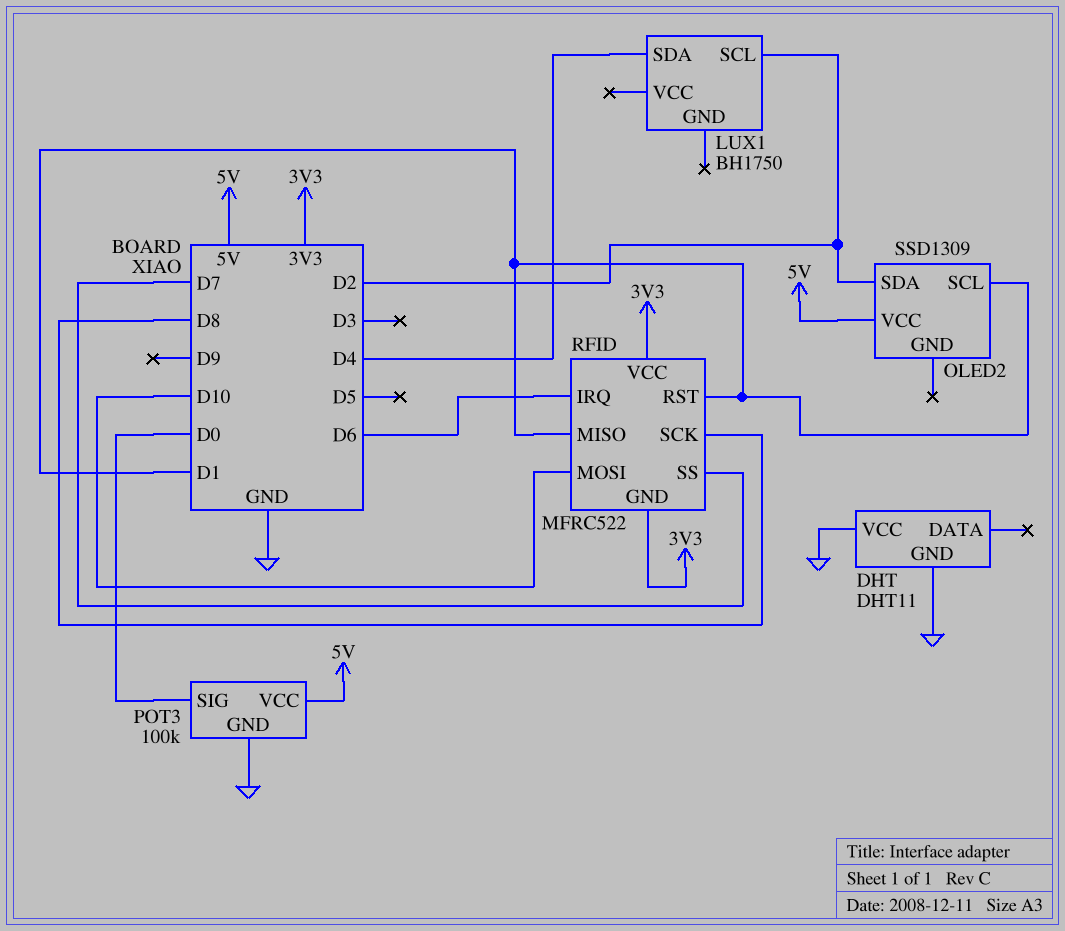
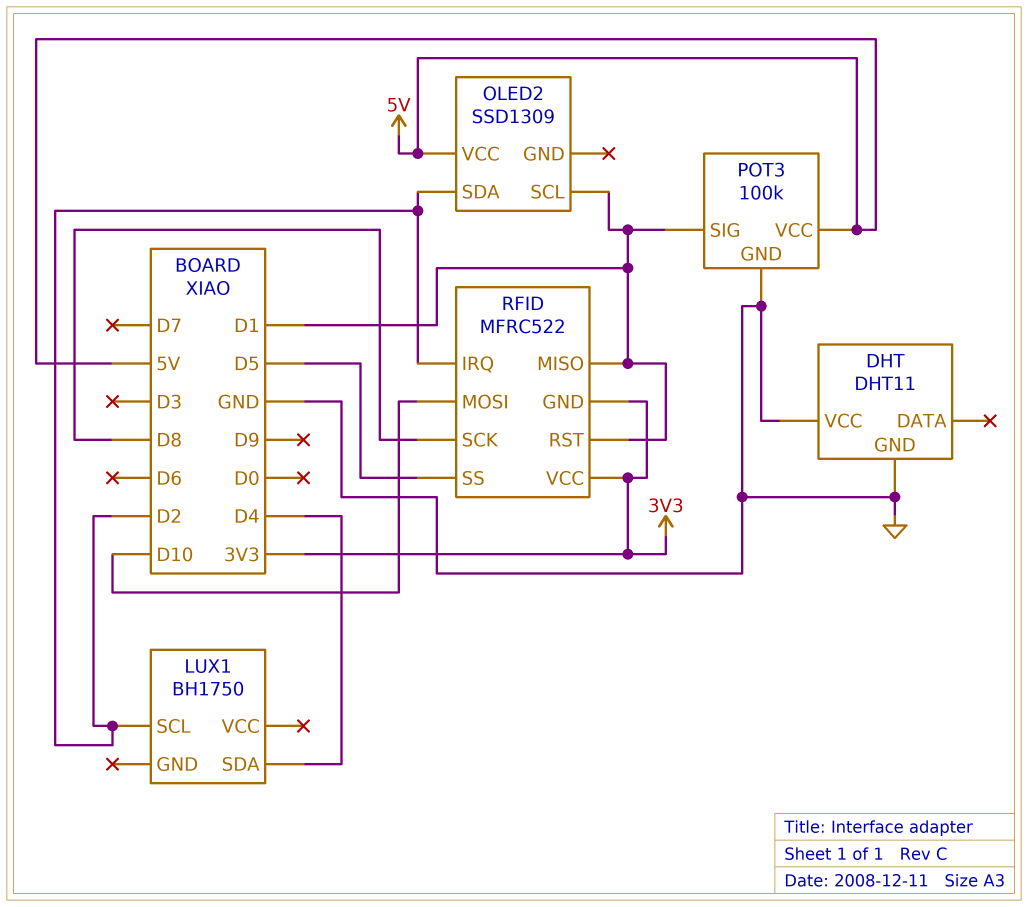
POT3 pin SIG: D0 -> D1
RFID pin IRQ: D6 -> D2
RFID pin SS: D7 -> D5

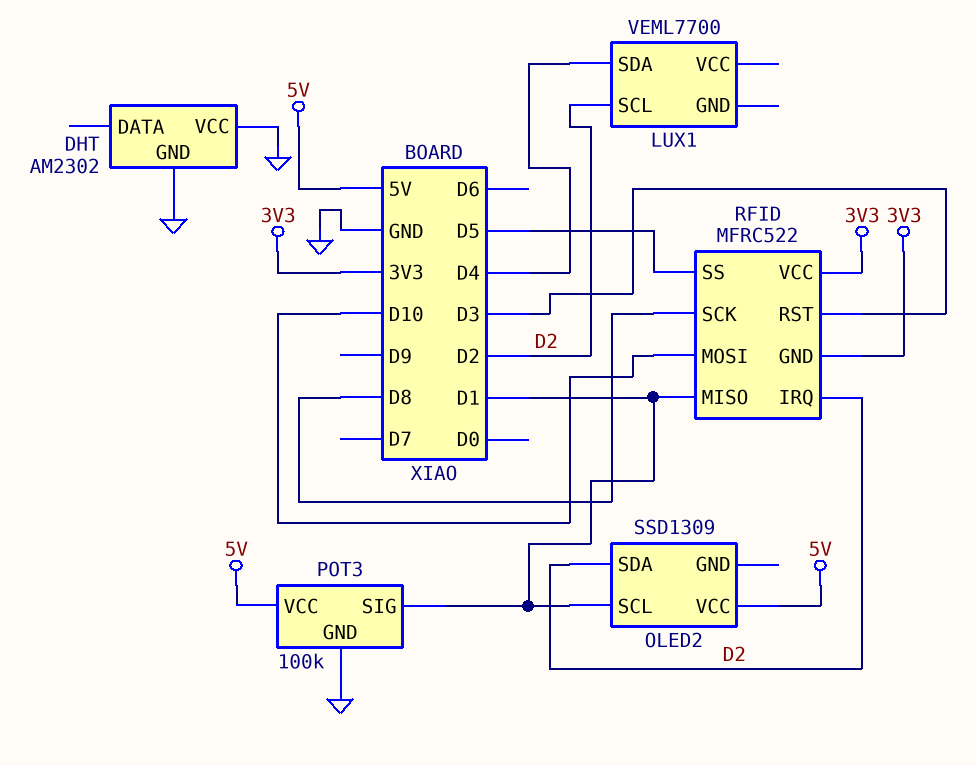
DHT: DHT11 -> AM2302
LUX1: BH1750 -> VEML7700
RFID pin RST: D1 -> D3

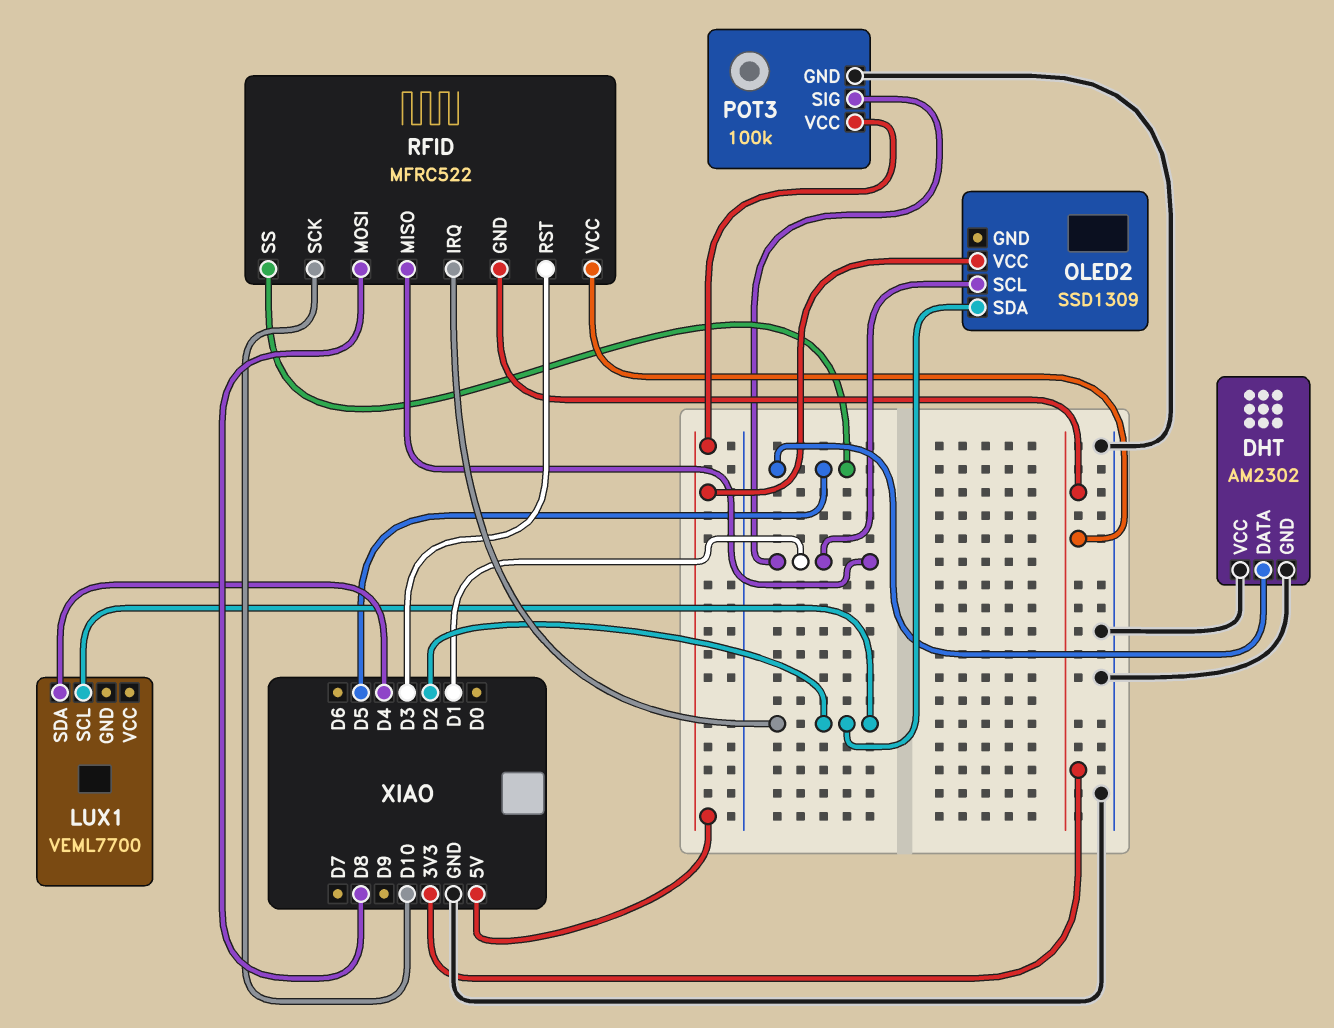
DHT pin DATA: none -> D5
RFID pin MOSI: D10 -> D8
RFID pin SCK: D8 -> D10

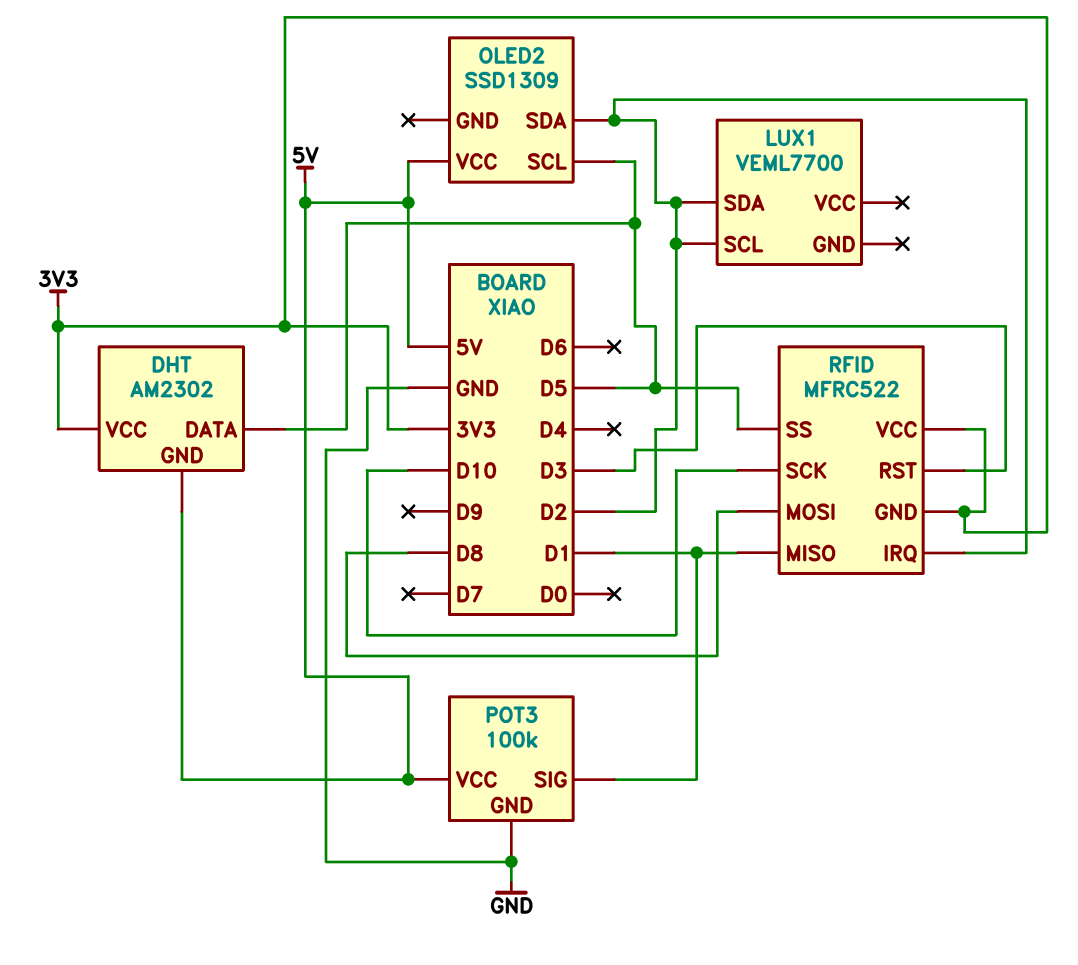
DHT pin GND: GND -> 5V
DHT pin VCC: GND -> 3V3
LUX1 pin SDA: D4 -> D2
OLED2 pin SCL: D1 -> D5

